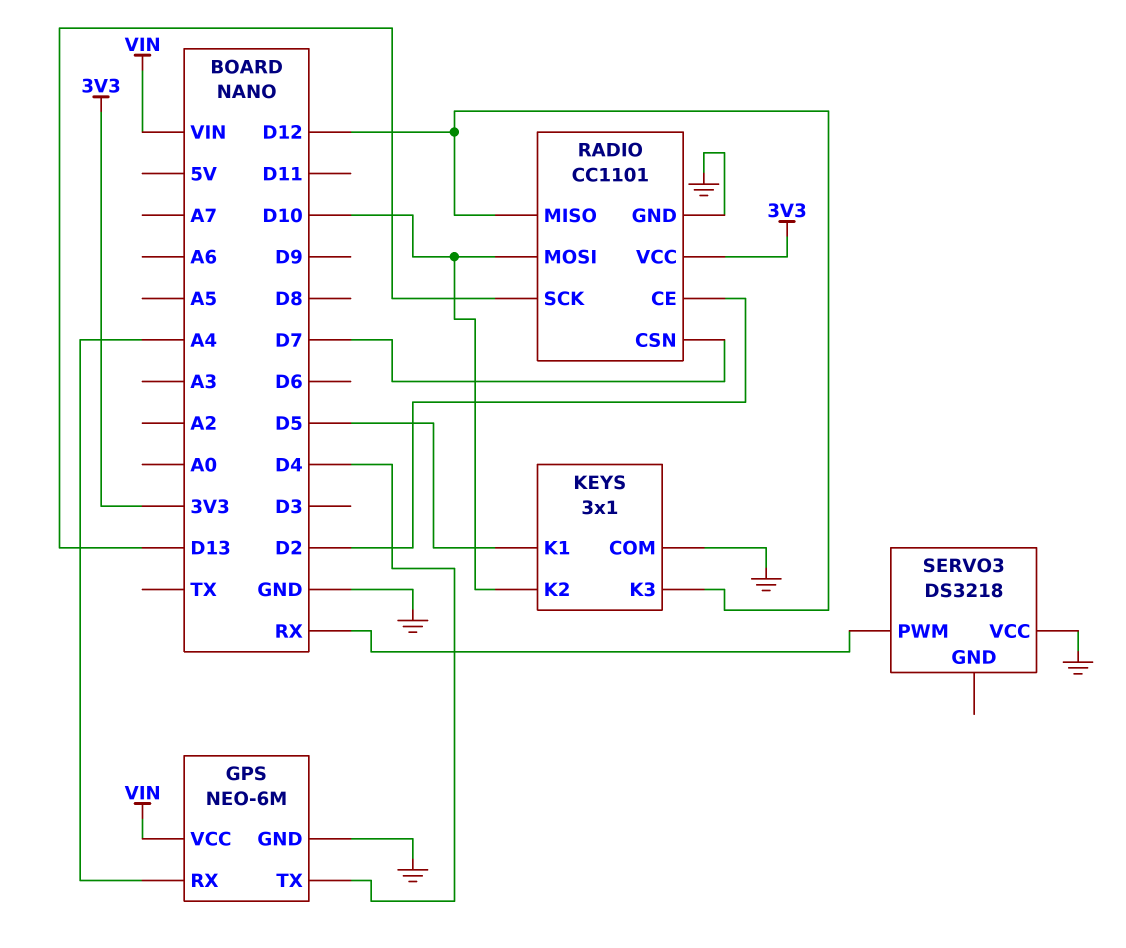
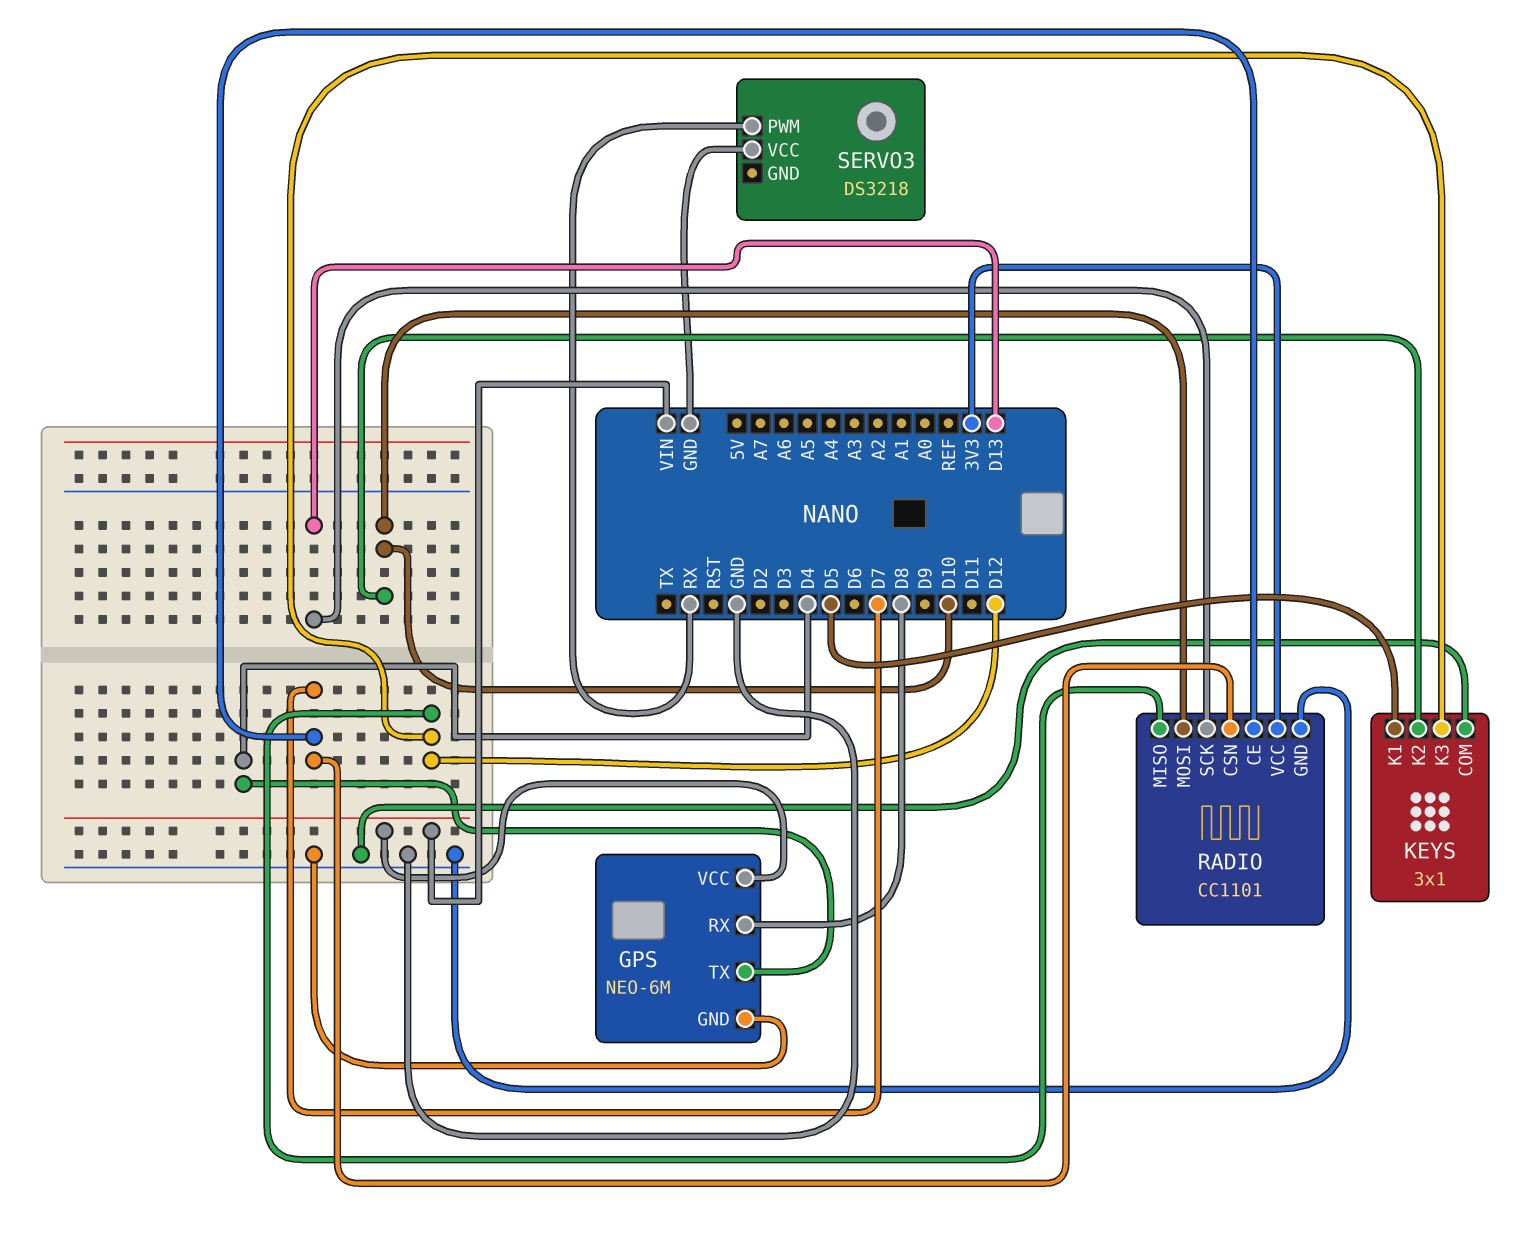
GPS pin RX: A4 -> D8
RADIO pin CE: D2 -> D7

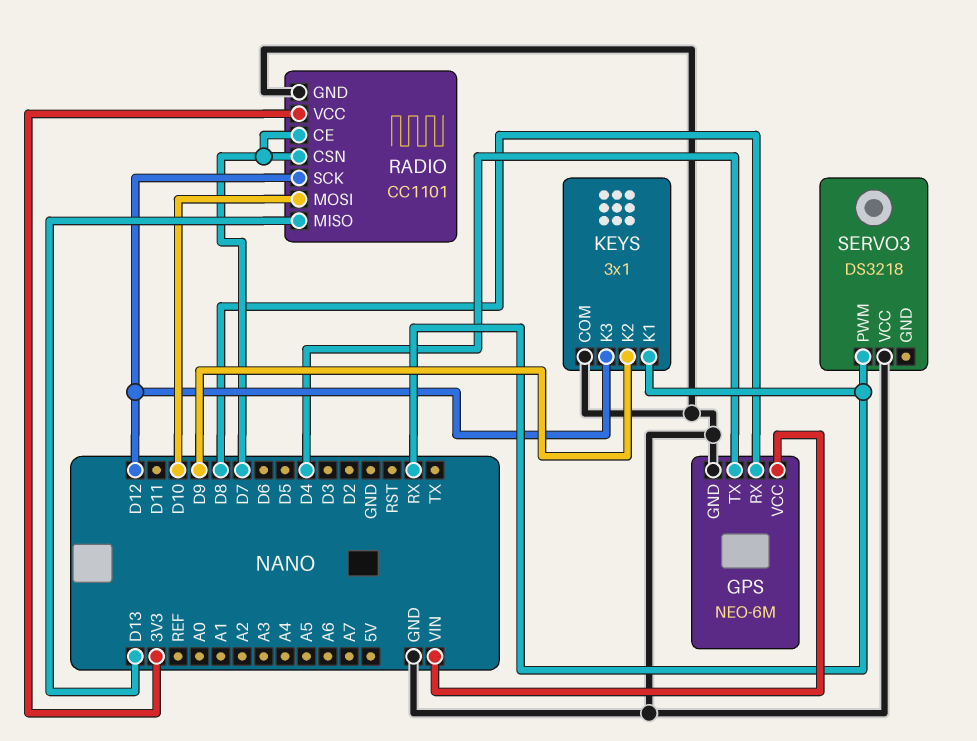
KEYS pin K1: D5 -> RX
KEYS pin K2: D10 -> D9
RADIO pin MISO: D12 -> D13
RADIO pin SCK: D13 -> D12

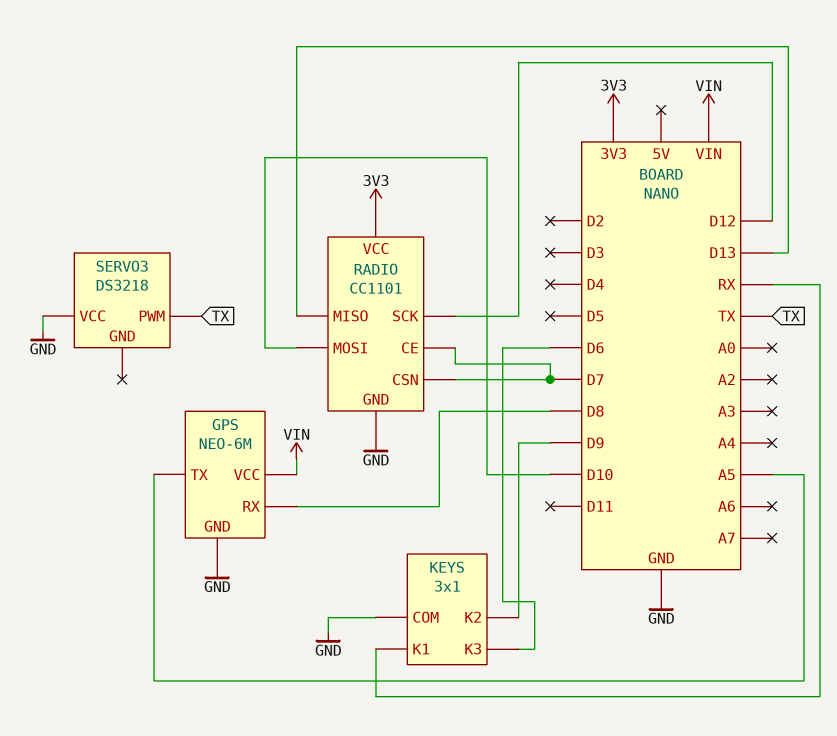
GPS pin TX: D4 -> A5
KEYS pin K3: D12 -> D6
SERVO3 pin PWM: RX -> TX

